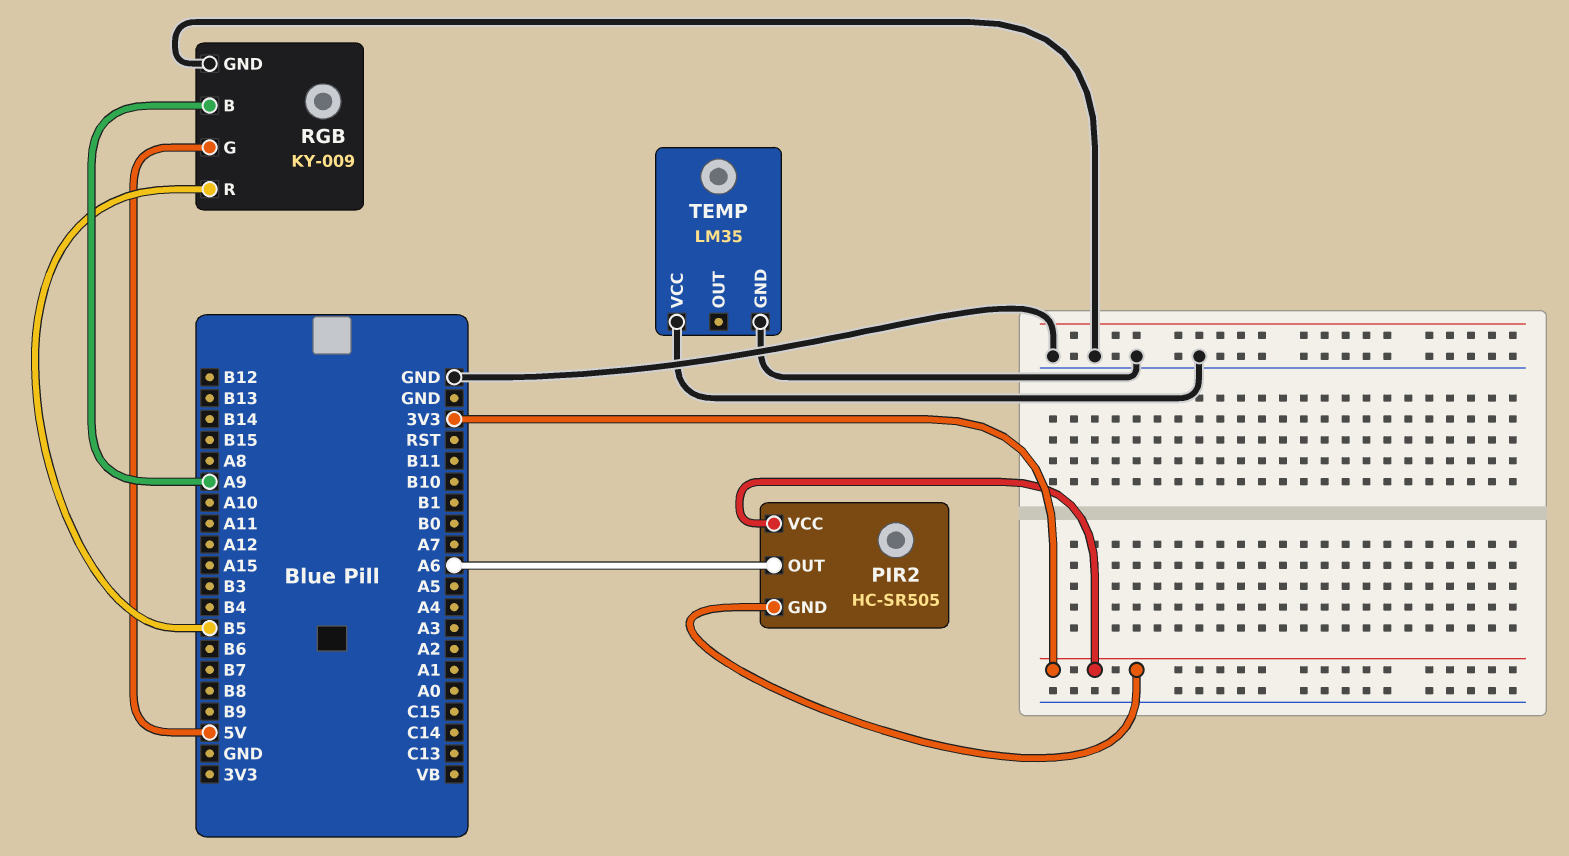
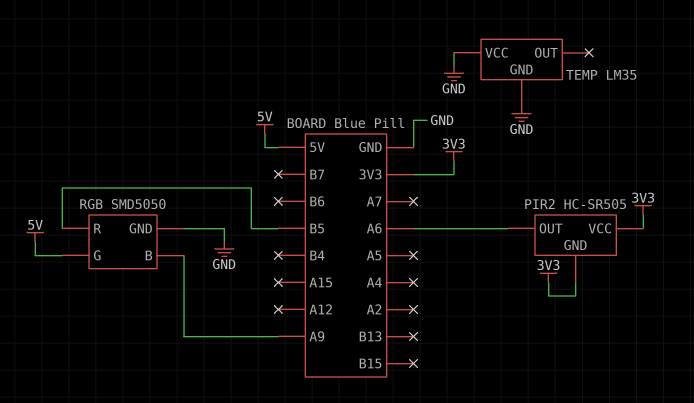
RGB: KY-009 -> SMD5050

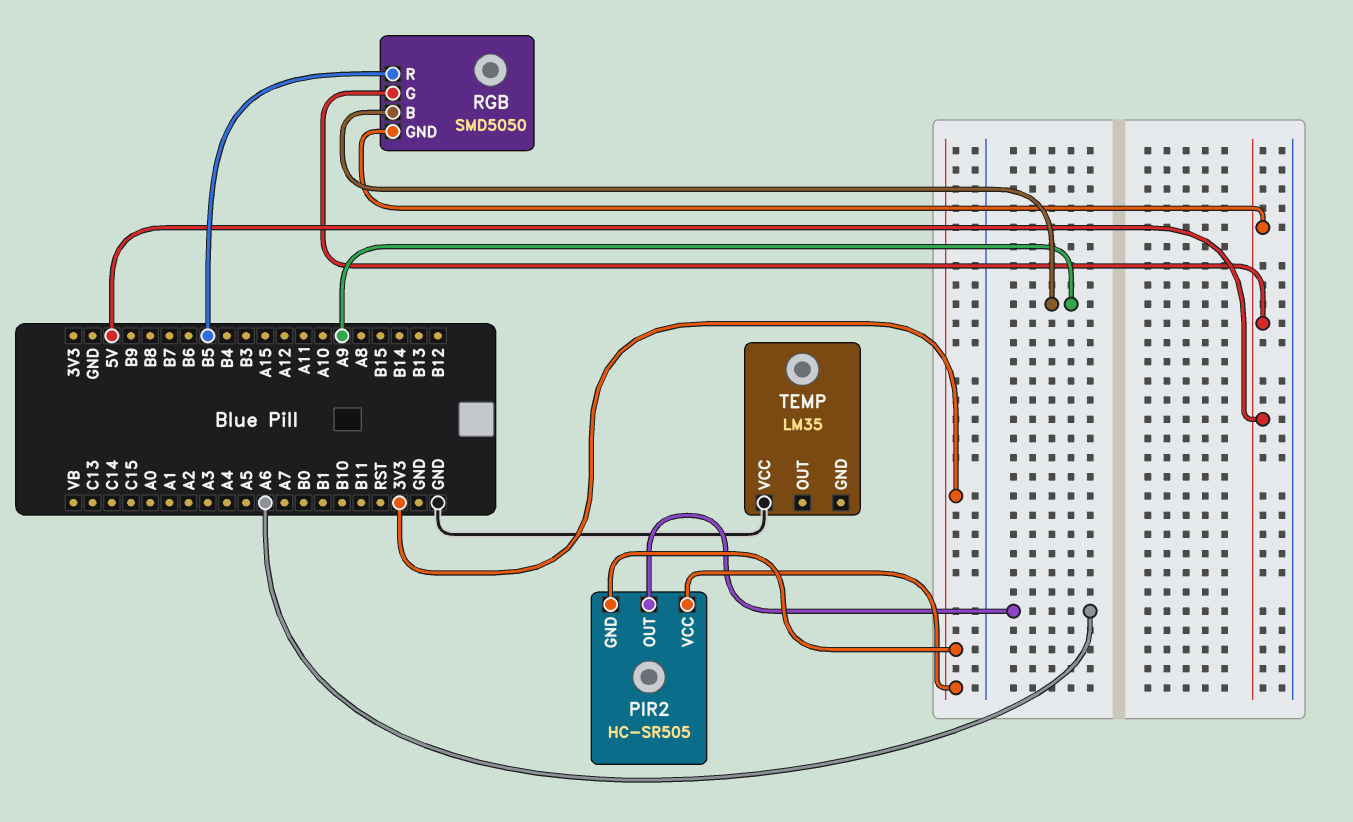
RGB pin GND: GND -> 5V
TEMP pin GND: GND -> none

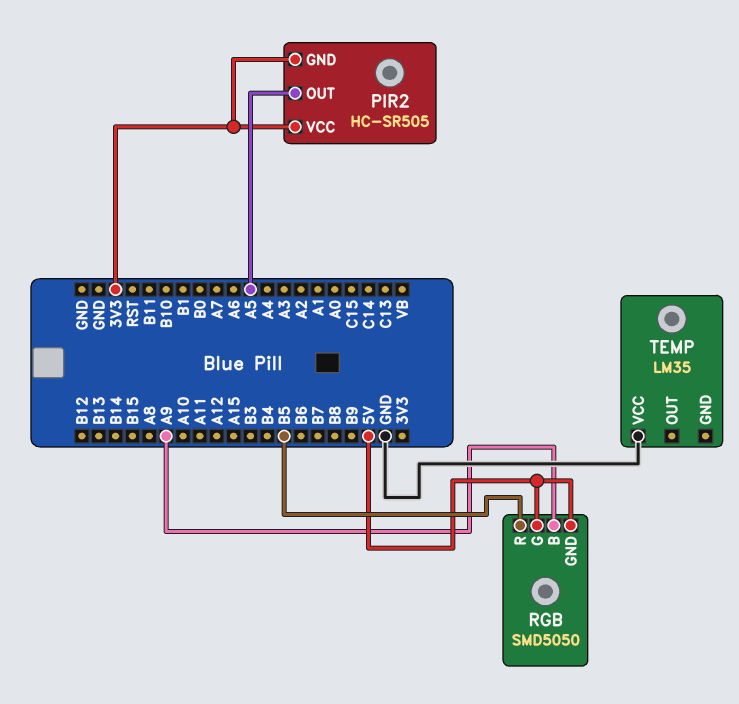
PIR2 pin OUT: A6 -> A5

